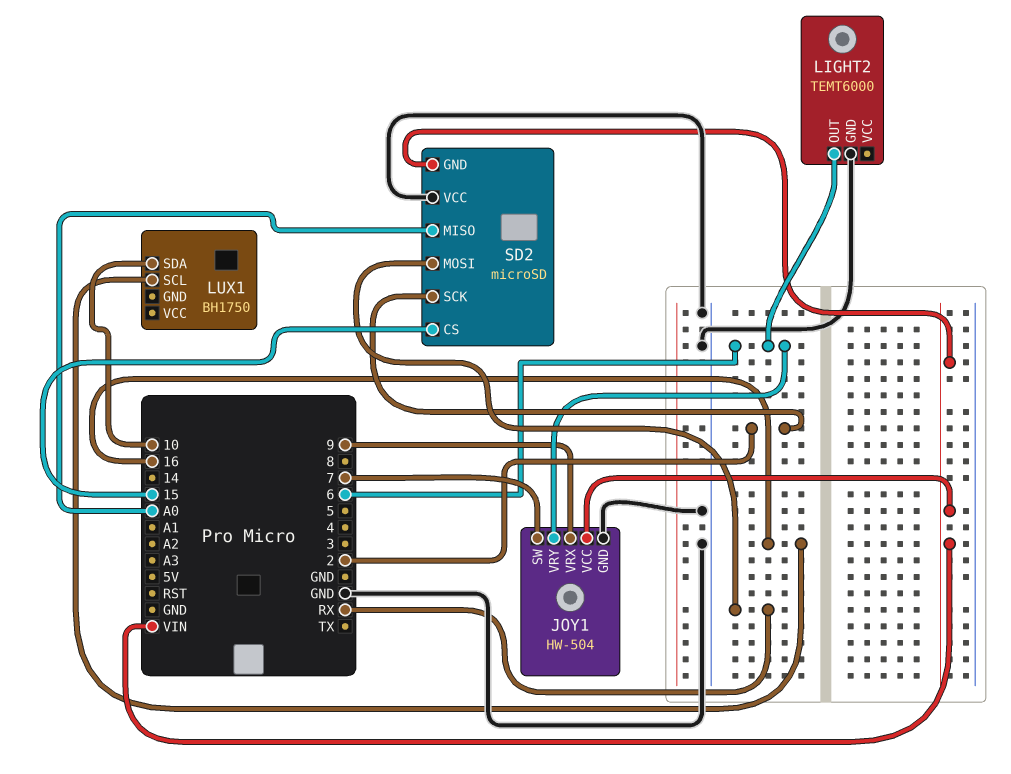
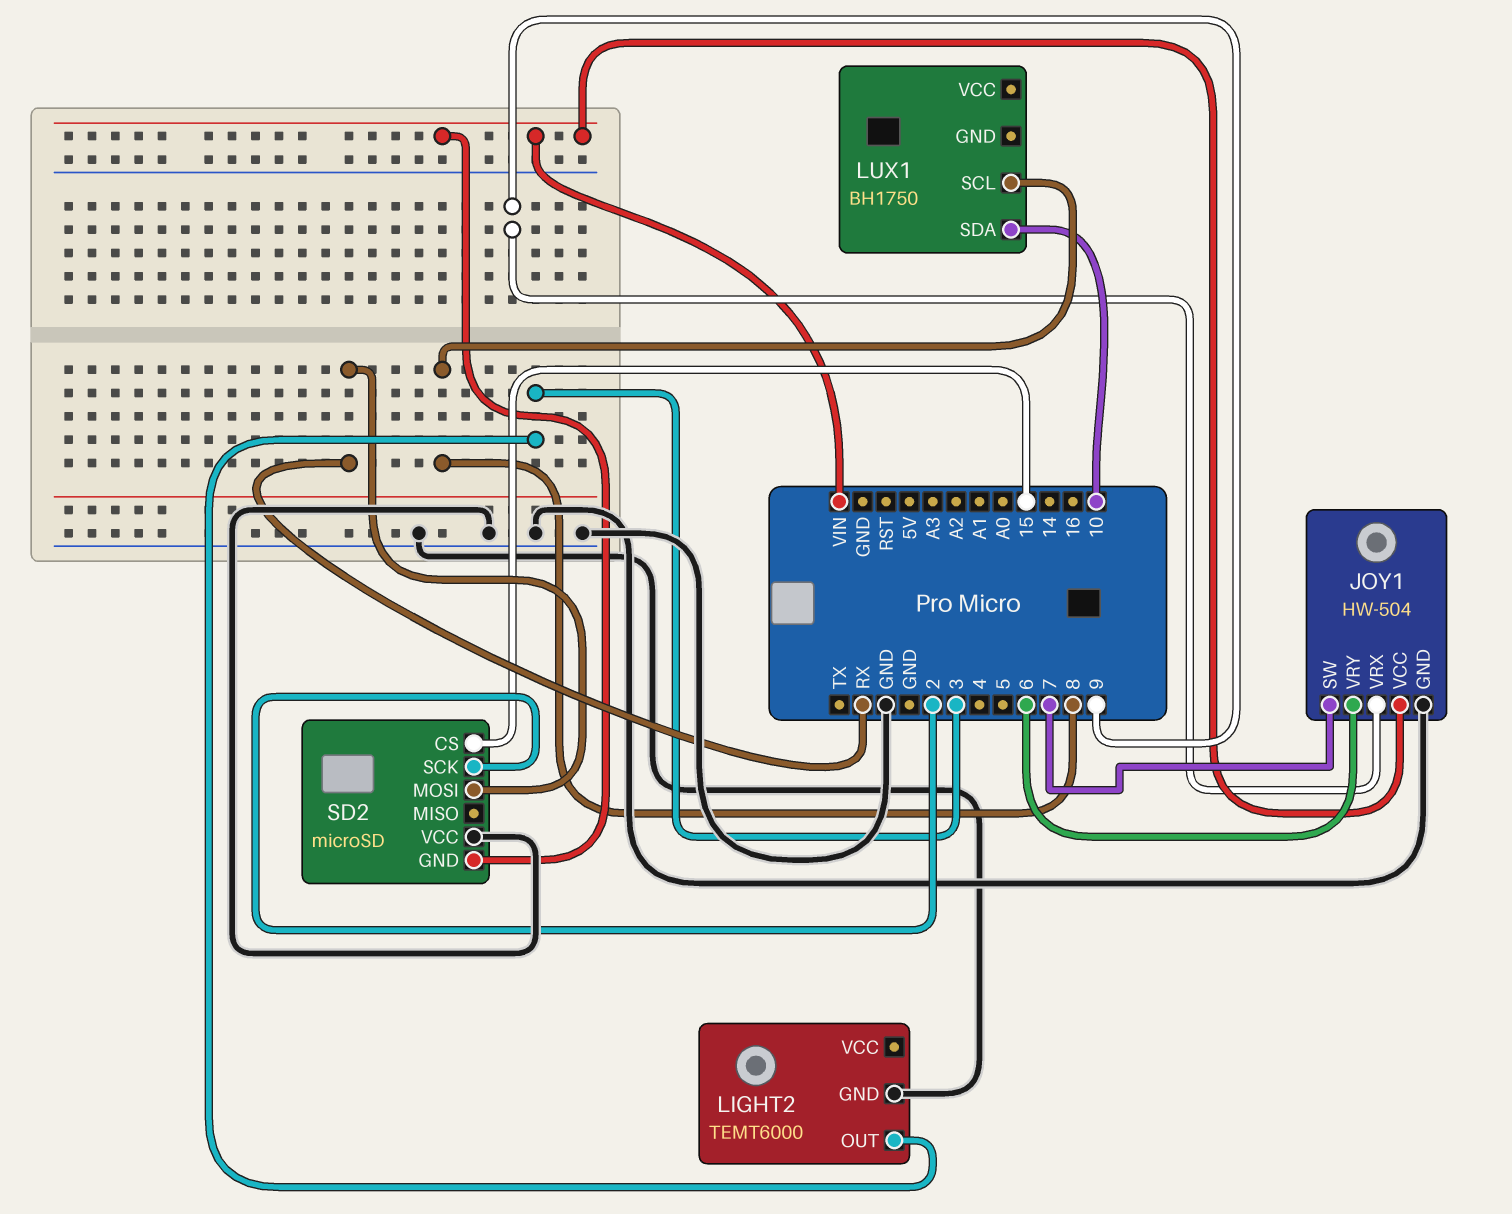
LIGHT2 pin OUT: 6 -> 3
LUX1 pin SCL: 16 -> 8
SD2 pin MISO: A0 -> none

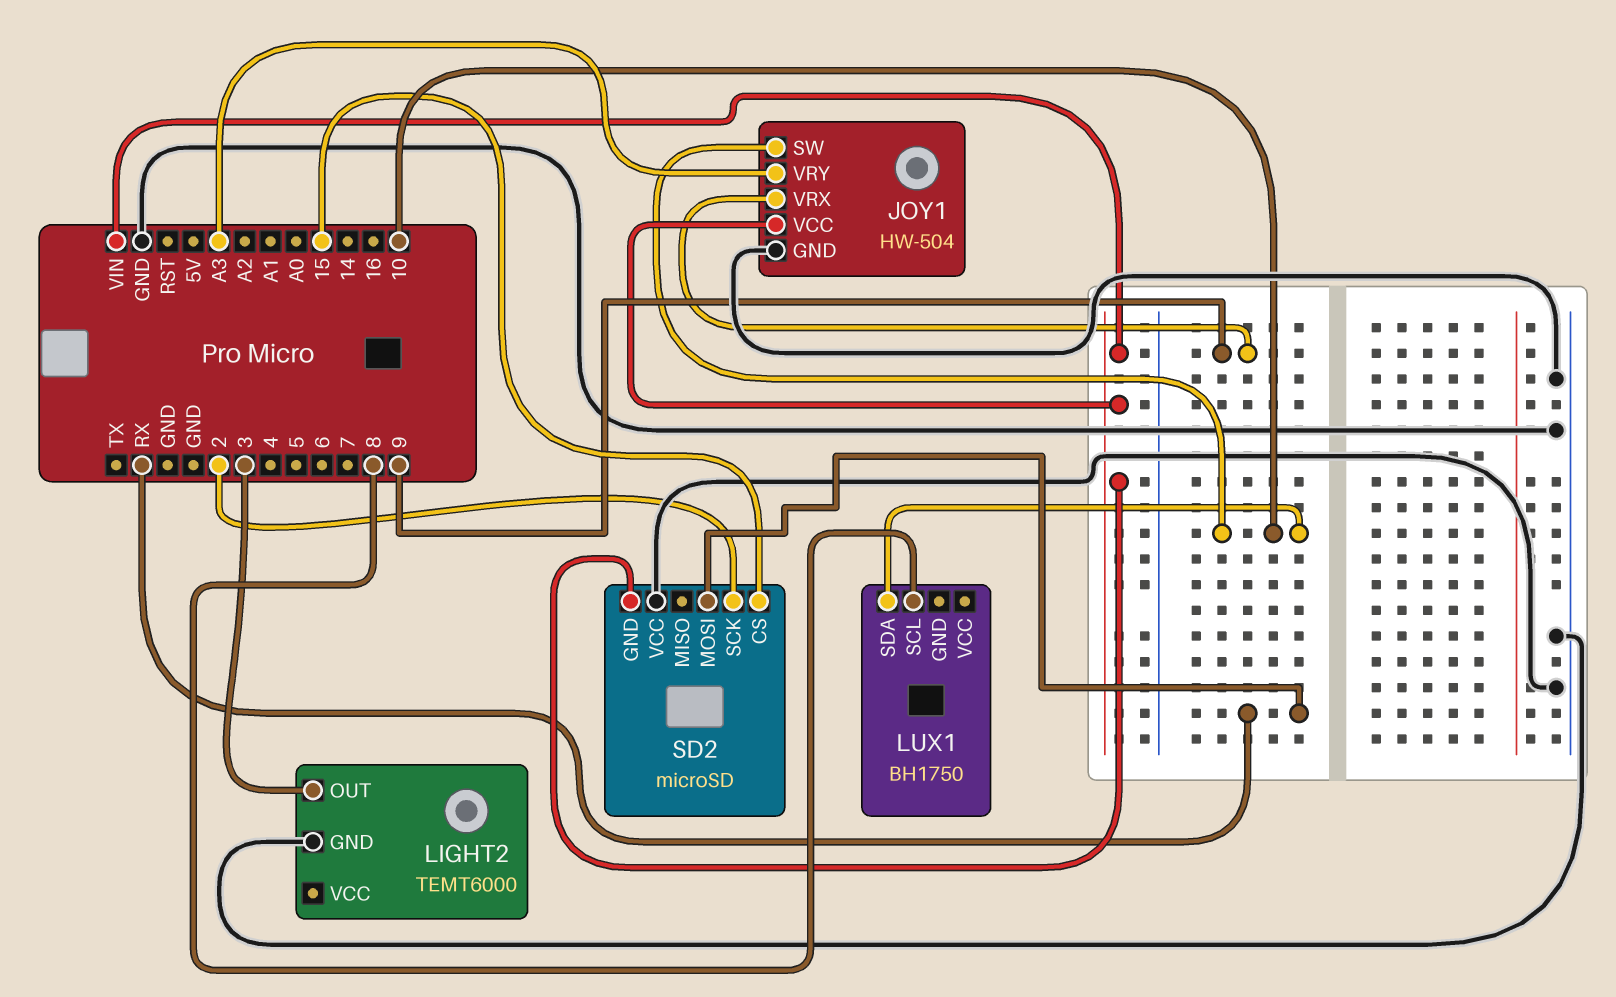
JOY1 pin SW: 7 -> 10
JOY1 pin VRY: 6 -> A3

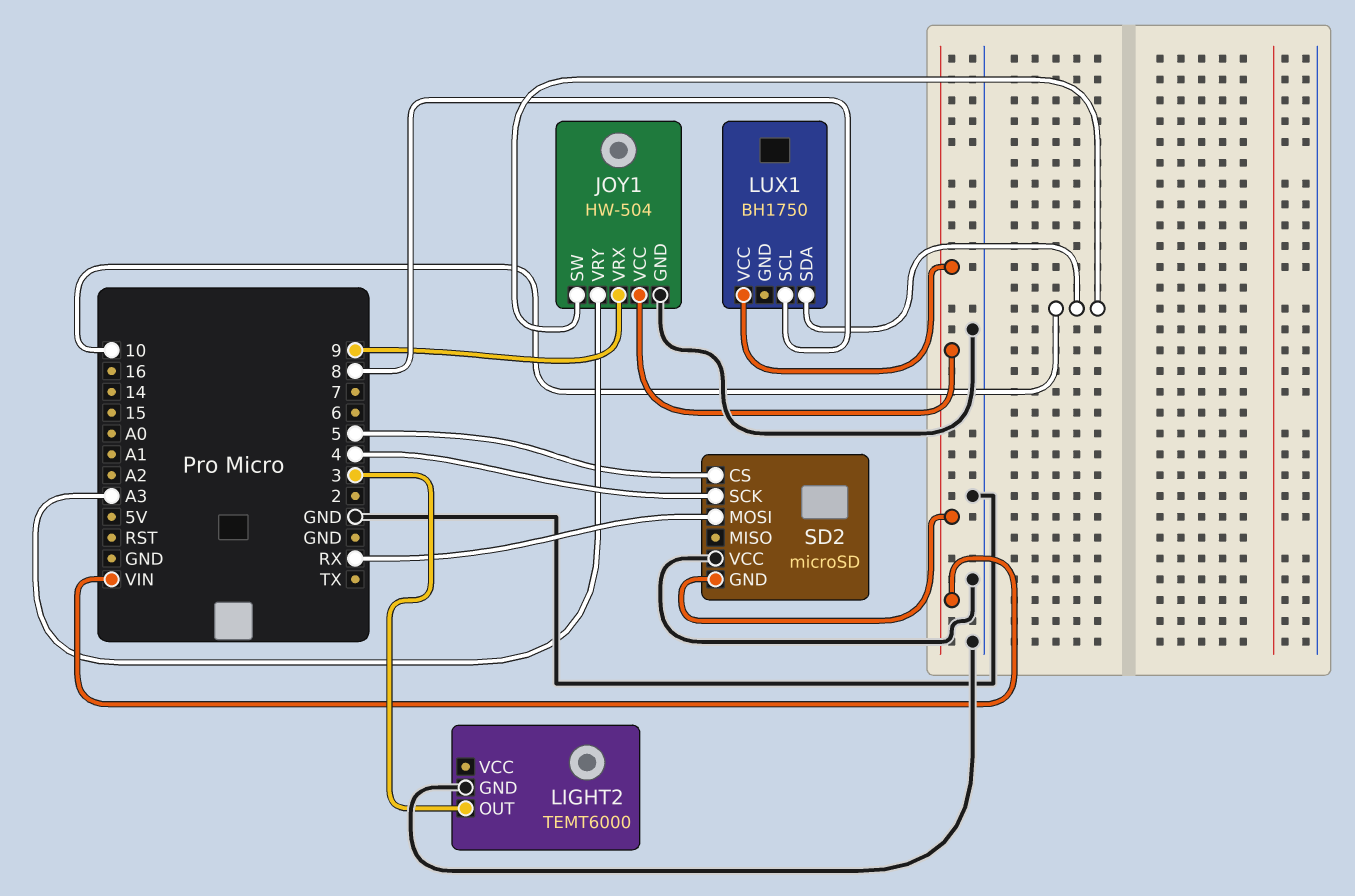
LUX1 pin VCC: none -> VIN
SD2 pin CS: 15 -> 5
SD2 pin SCK: 2 -> 4

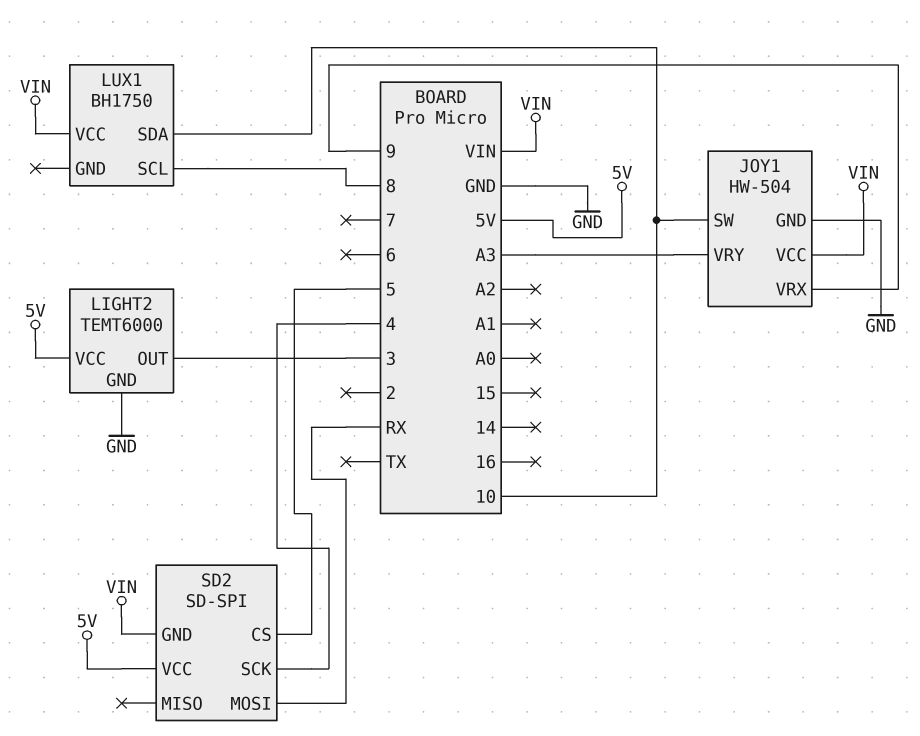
LIGHT2 pin VCC: none -> 5V
SD2: microSD -> SD-SPI
SD2 pin VCC: GND -> 5V

